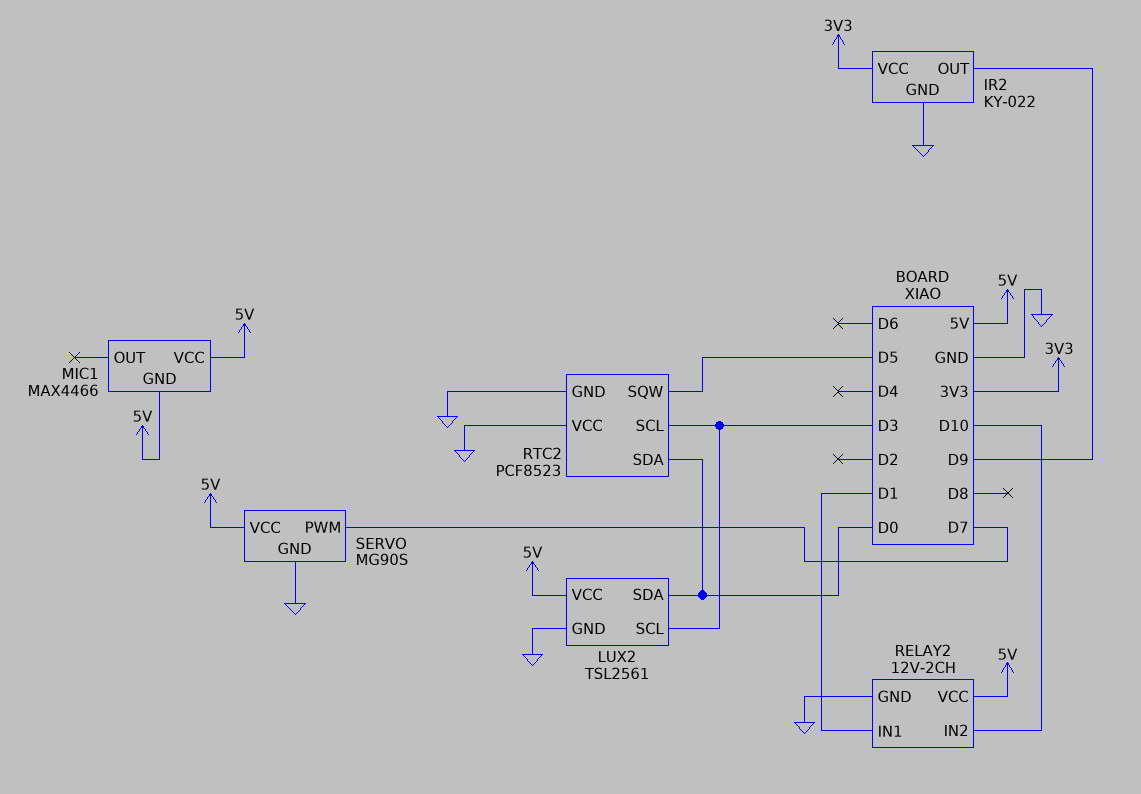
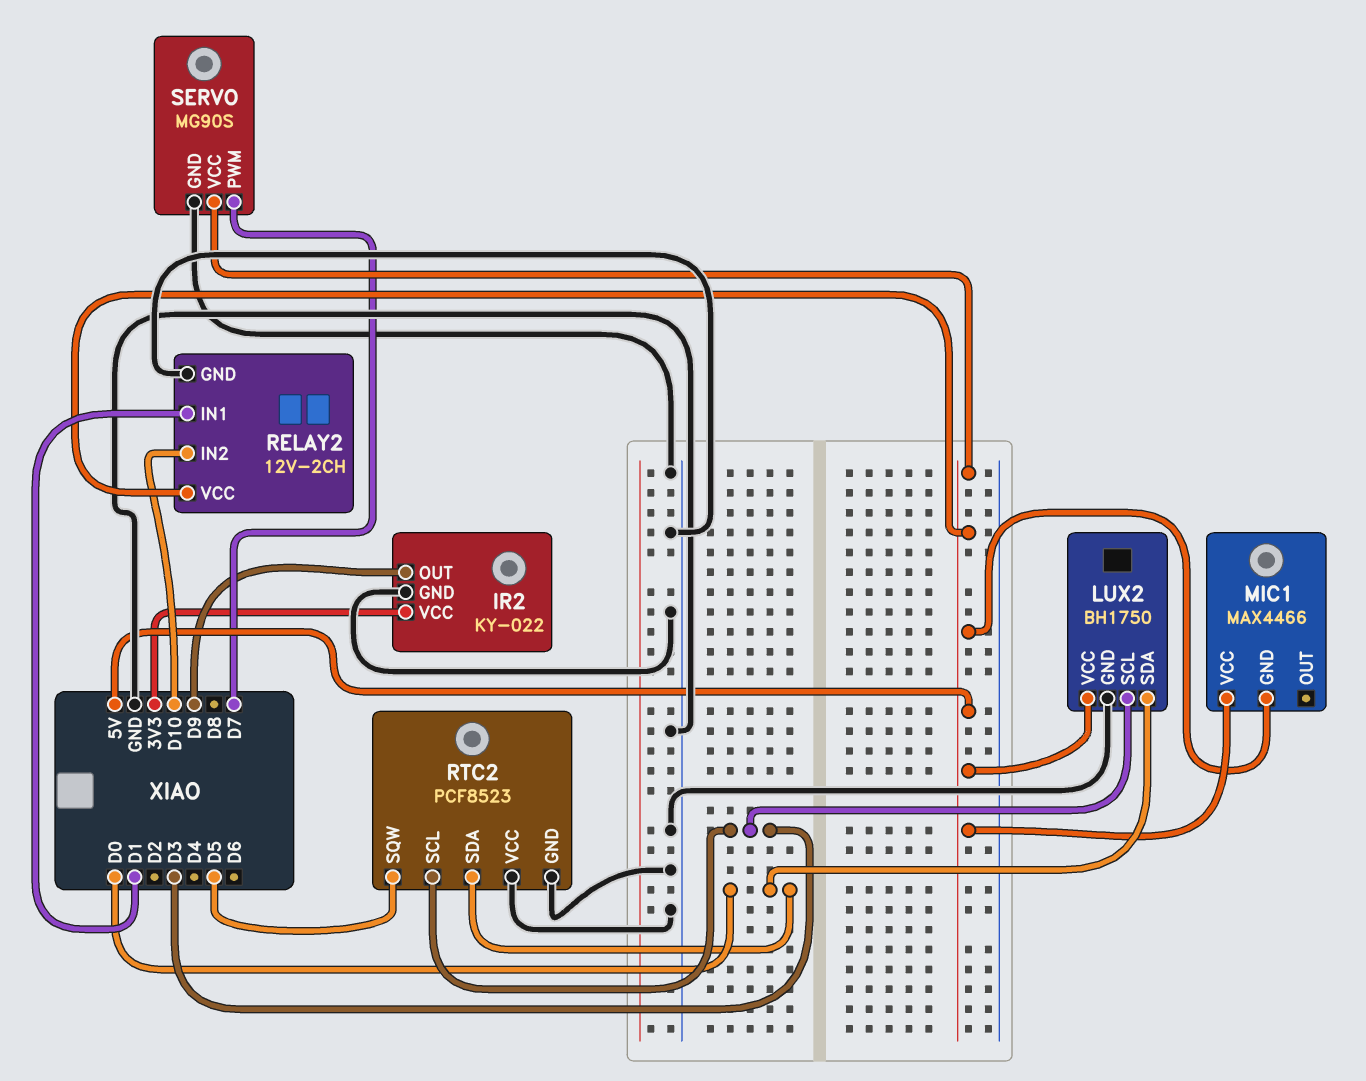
LUX2: TSL2561 -> BH1750

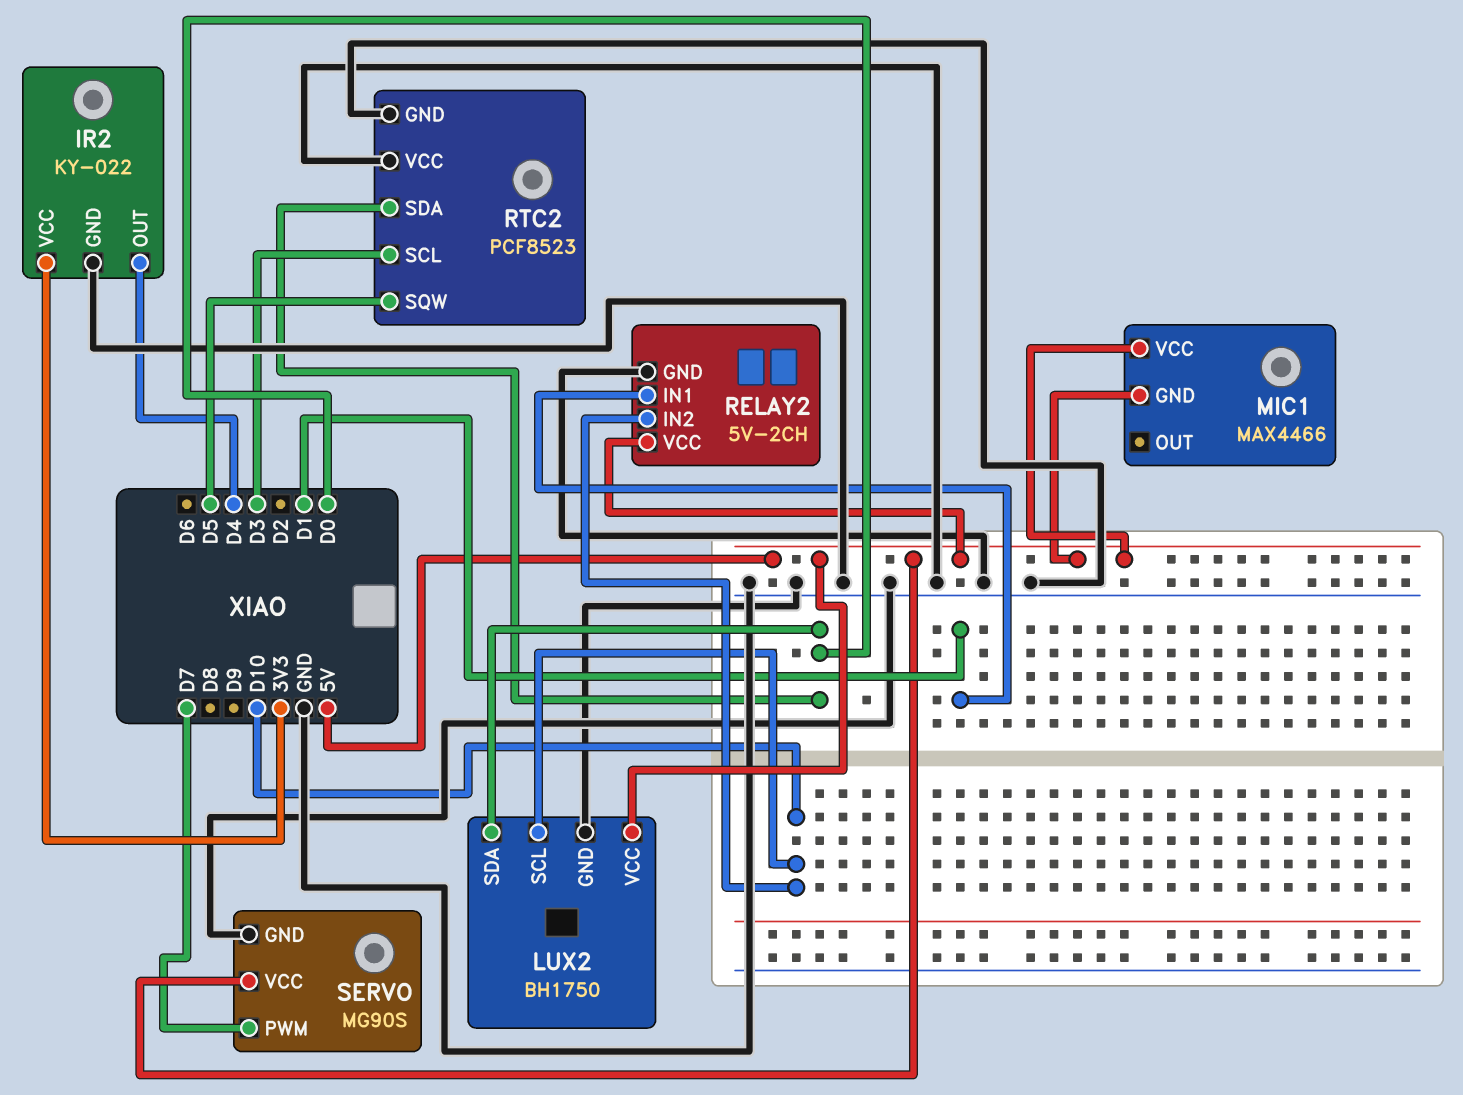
IR2 pin OUT: D9 -> D4
LUX2 pin SCL: D3 -> D10
RELAY2: 12V-2CH -> 5V-2CH

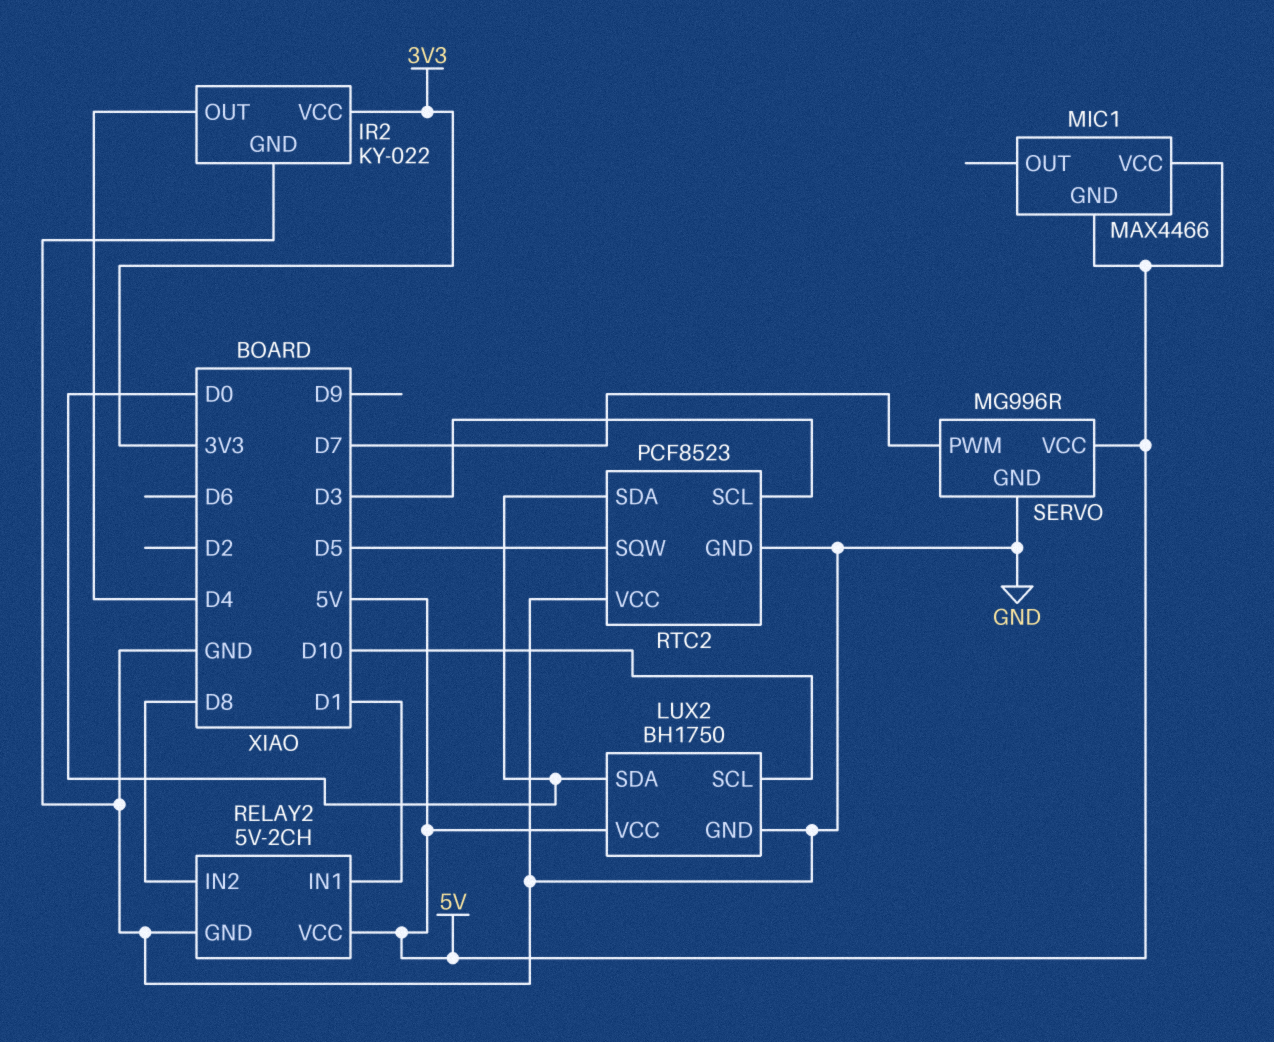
RELAY2 pin IN2: D10 -> D8
SERVO: MG90S -> MG996R

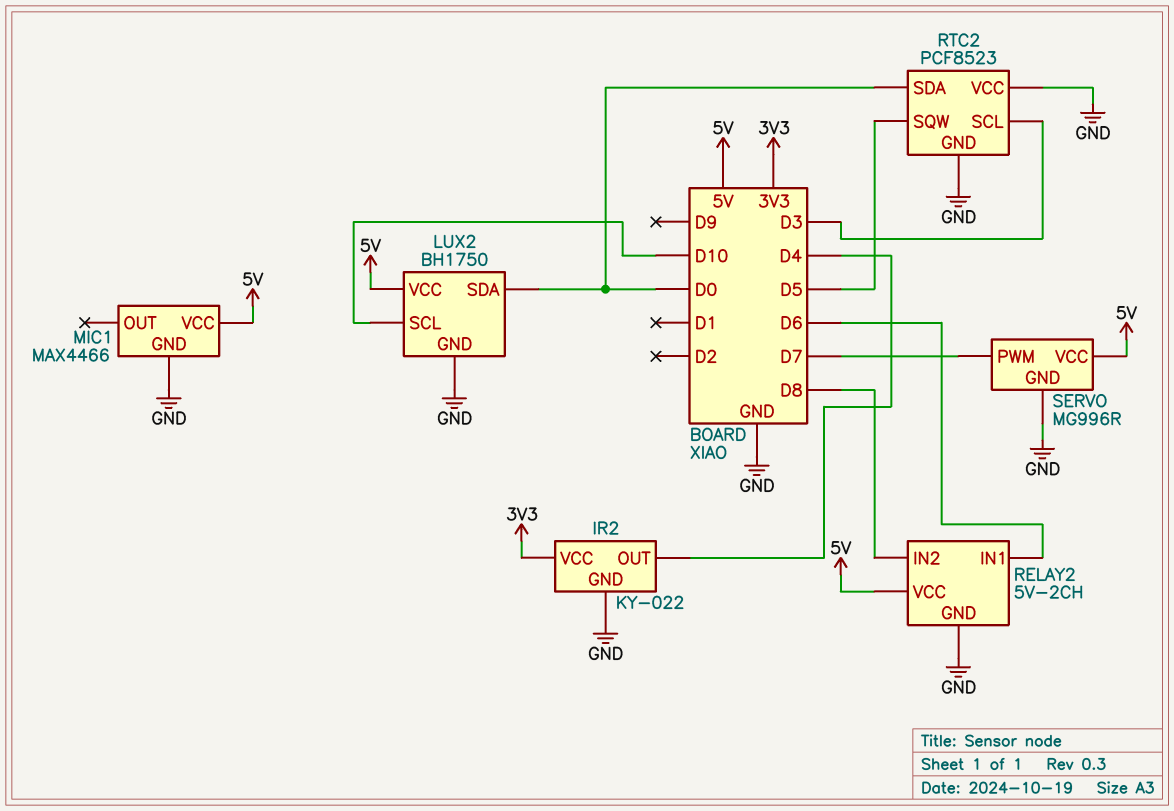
MIC1 pin GND: 5V -> GND
RELAY2 pin IN1: D1 -> D6

